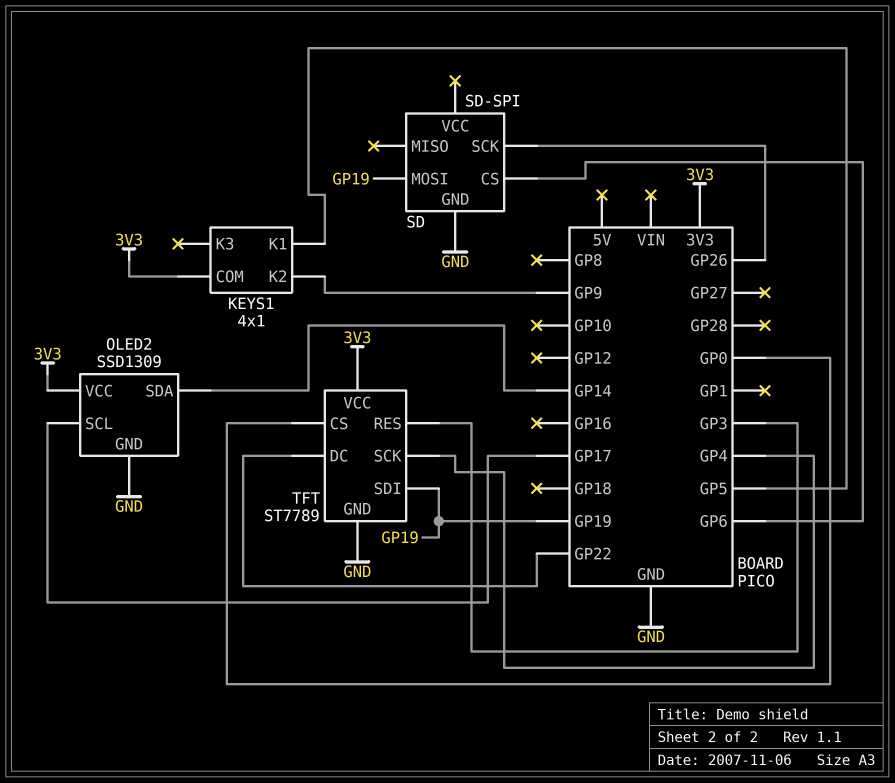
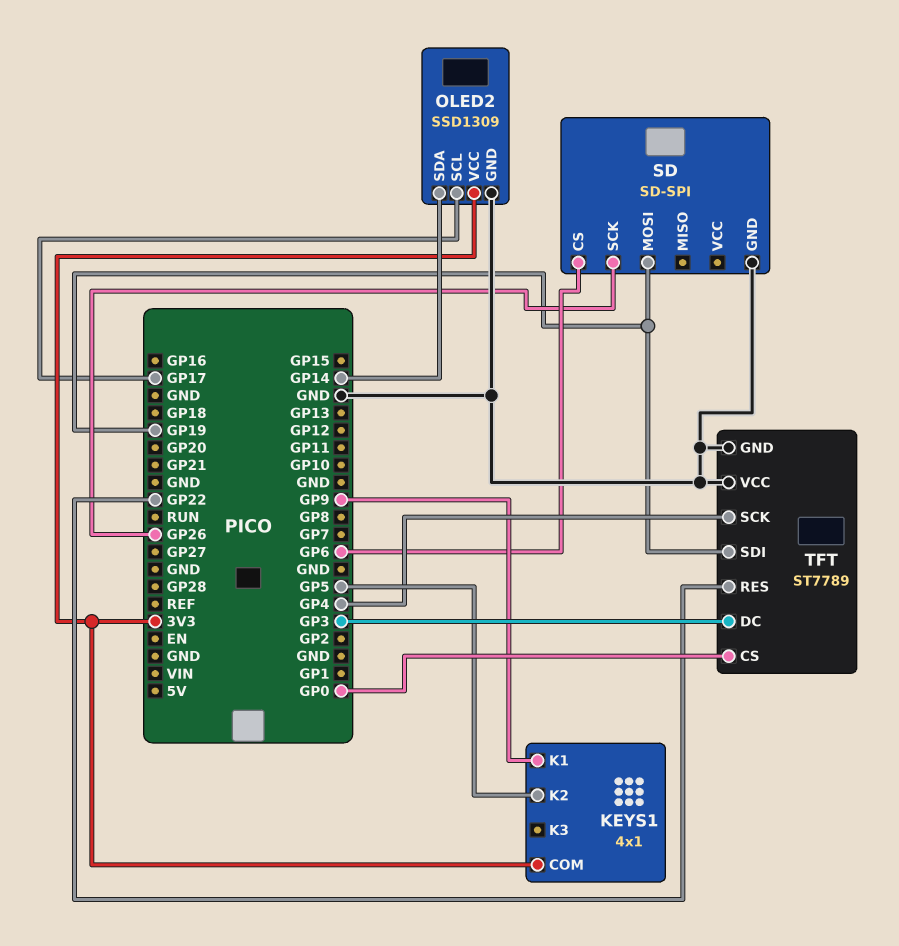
KEYS1 pin K1: GP5 -> GP9
KEYS1 pin K2: GP9 -> GP5
TFT pin DC: GP22 -> GP3
TFT pin RES: GP3 -> GP22
TFT pin VCC: 3V3 -> GND

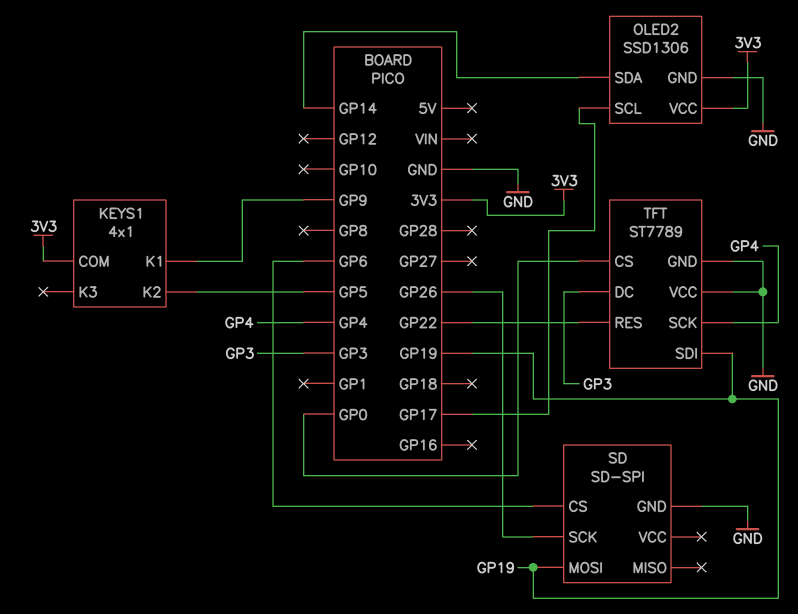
OLED2: SSD1309 -> SSD1306

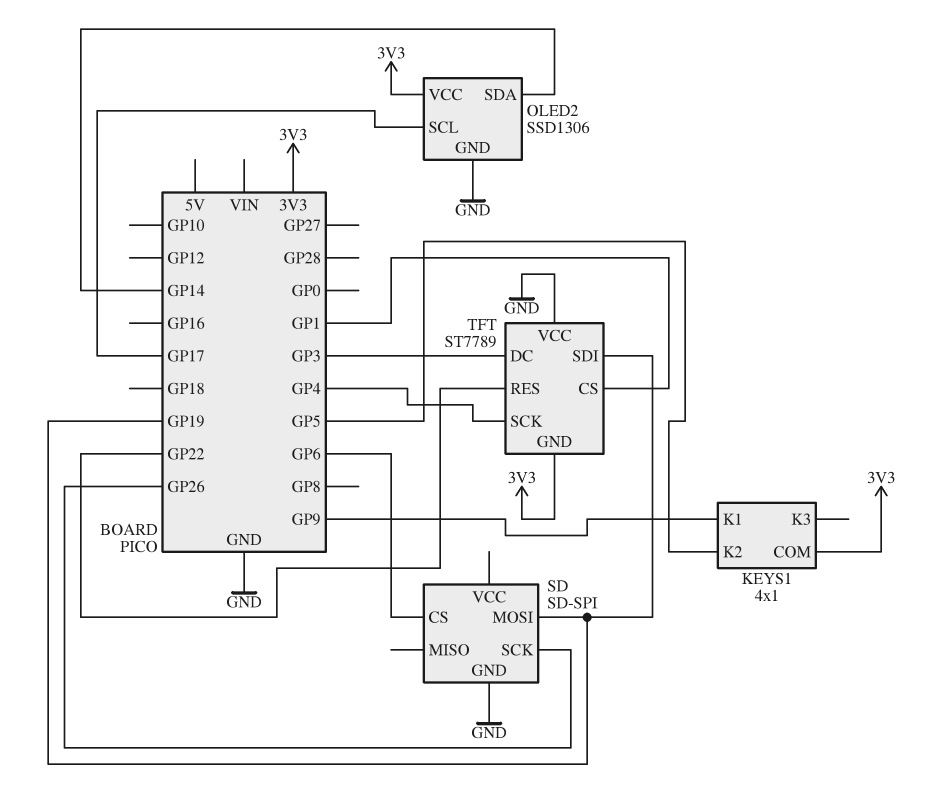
TFT pin CS: GP0 -> GP1
TFT pin GND: GND -> 3V3

